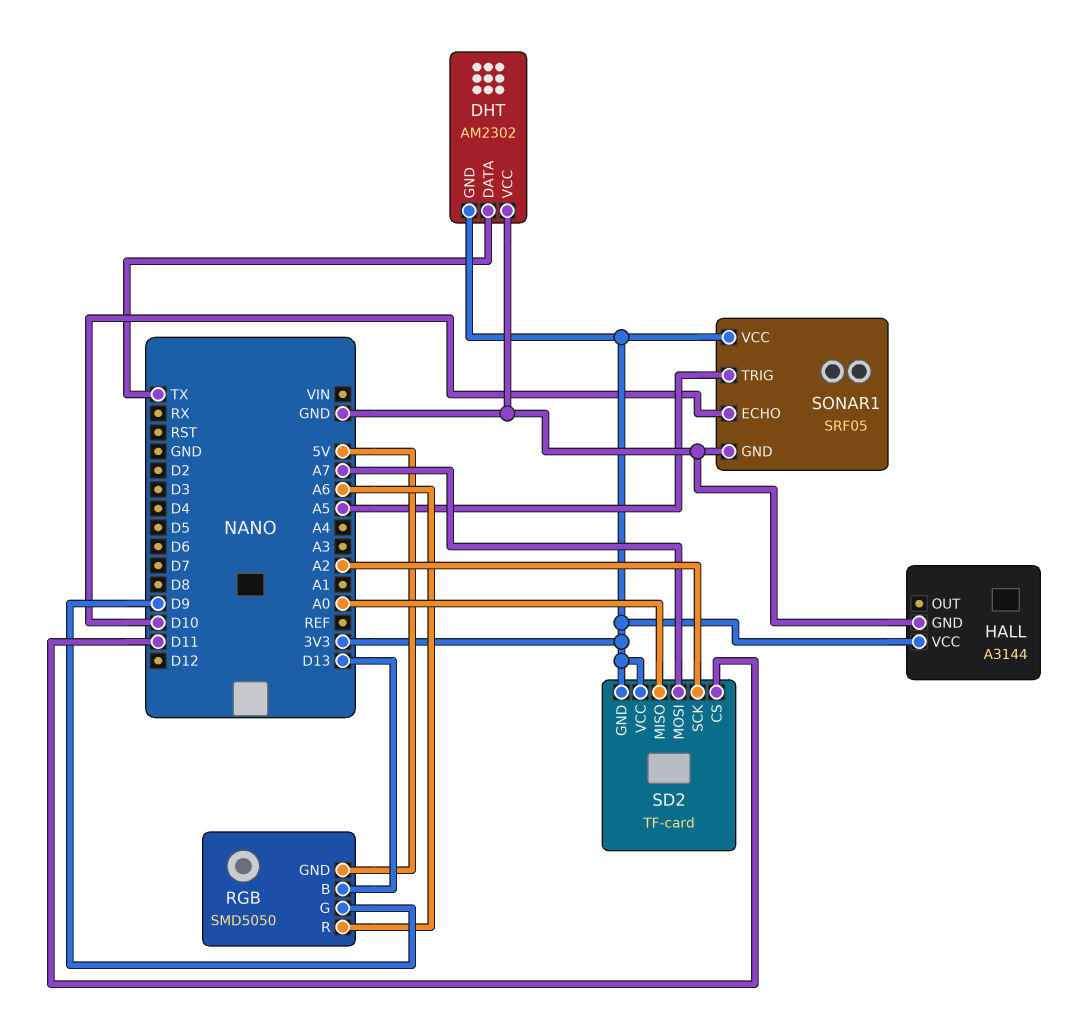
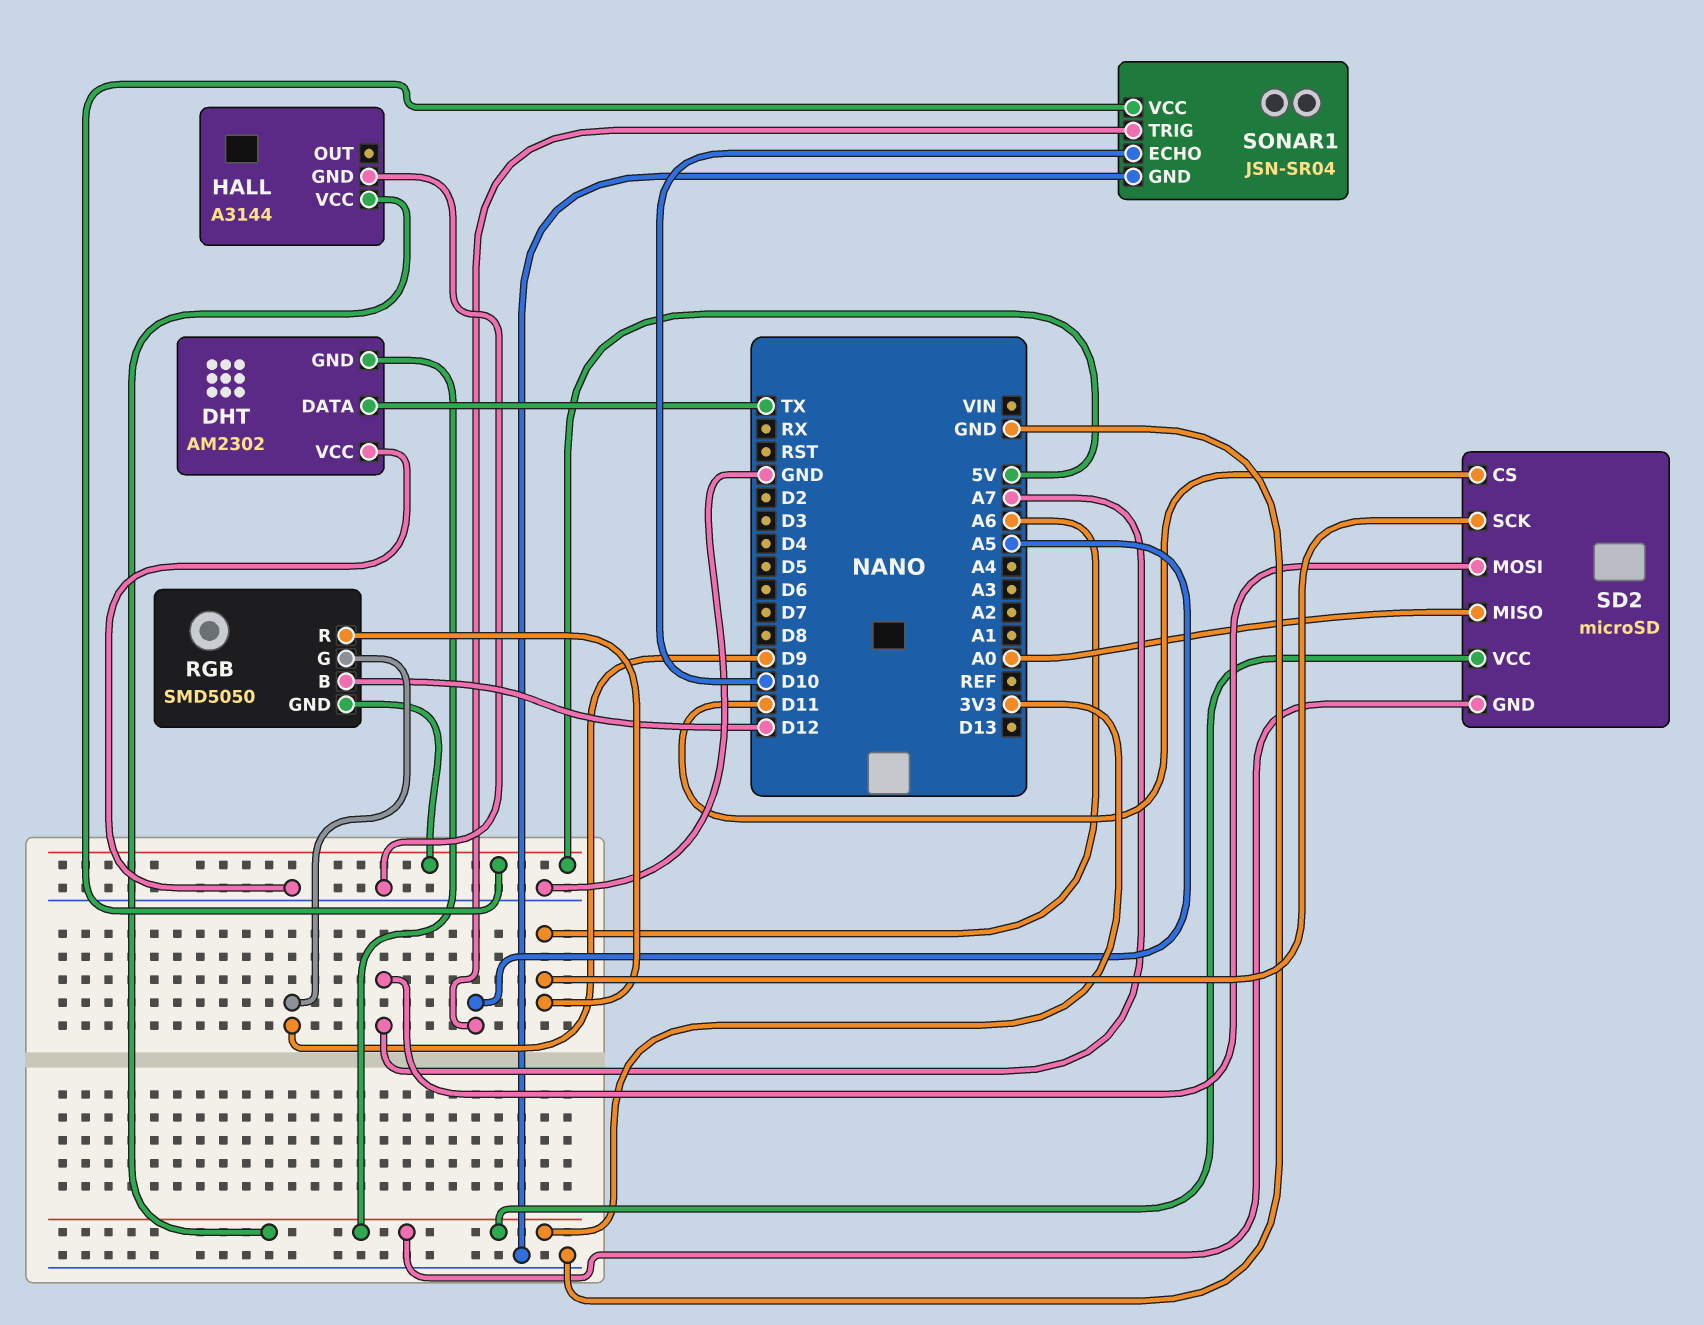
RGB pin B: D13 -> D12
SD2: TF-card -> microSD
SD2 pin SCK: A2 -> A6
SONAR1: SRF05 -> JSN-SR04
SONAR1 pin VCC: 3V3 -> 5V

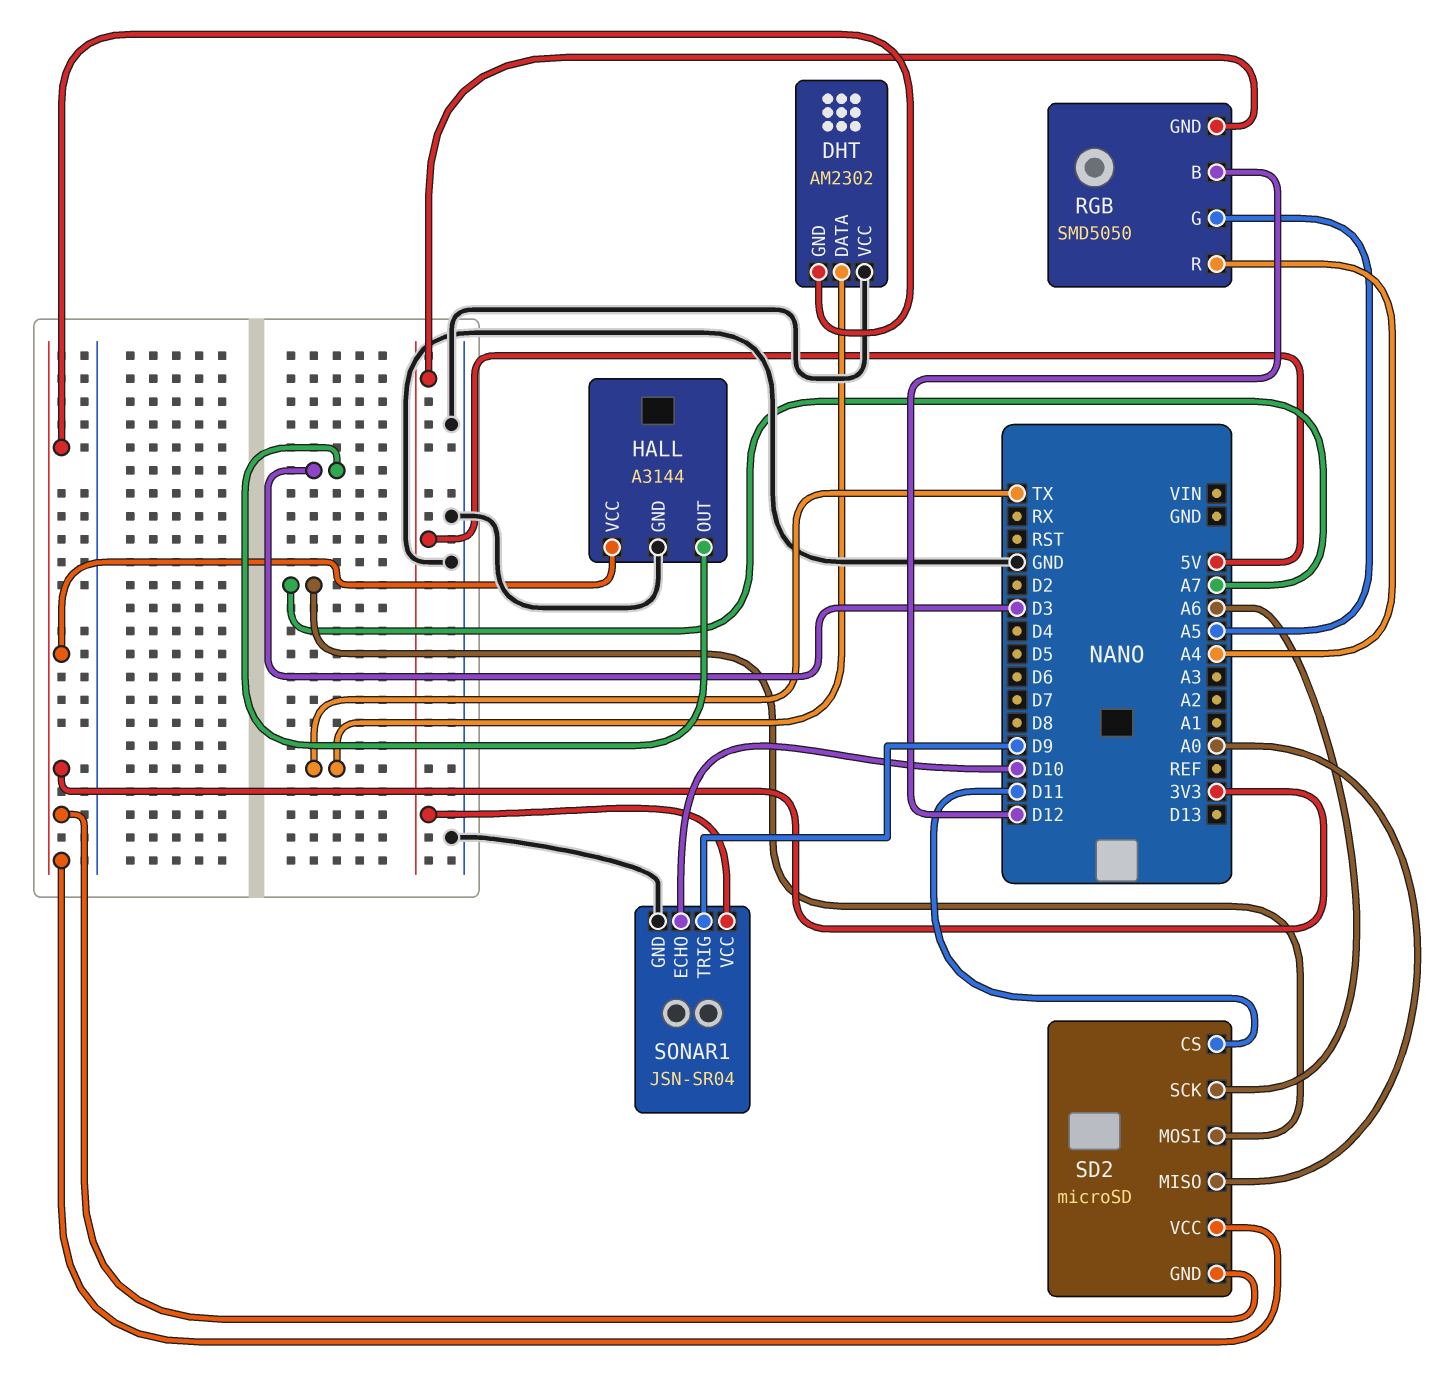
HALL pin OUT: none -> D3
RGB pin G: D9 -> A5
RGB pin R: A6 -> A4
SONAR1 pin TRIG: A5 -> D9

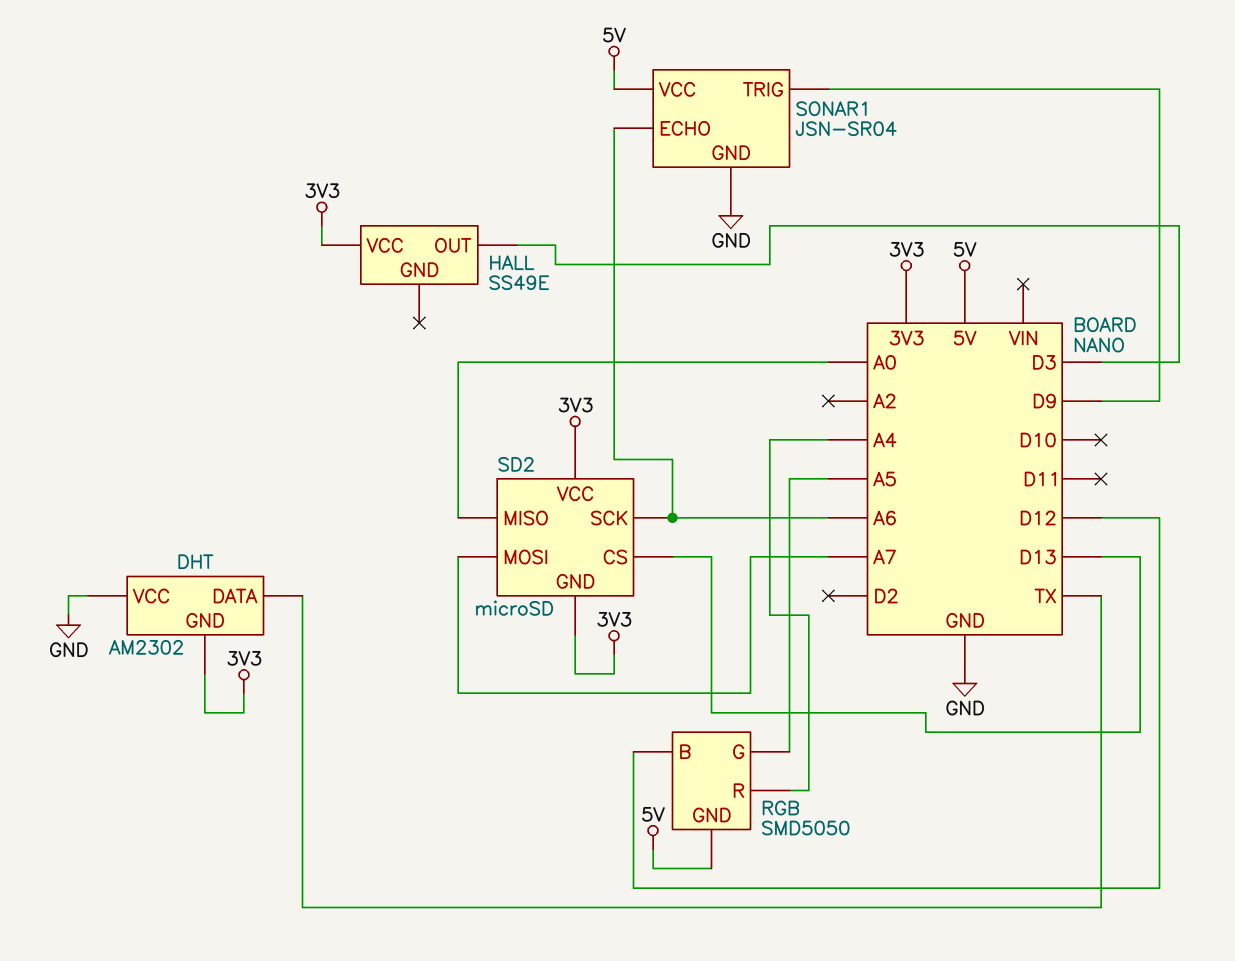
HALL: A3144 -> SS49E
HALL pin GND: GND -> none
SD2 pin CS: D11 -> D13
SONAR1 pin ECHO: D10 -> A6

